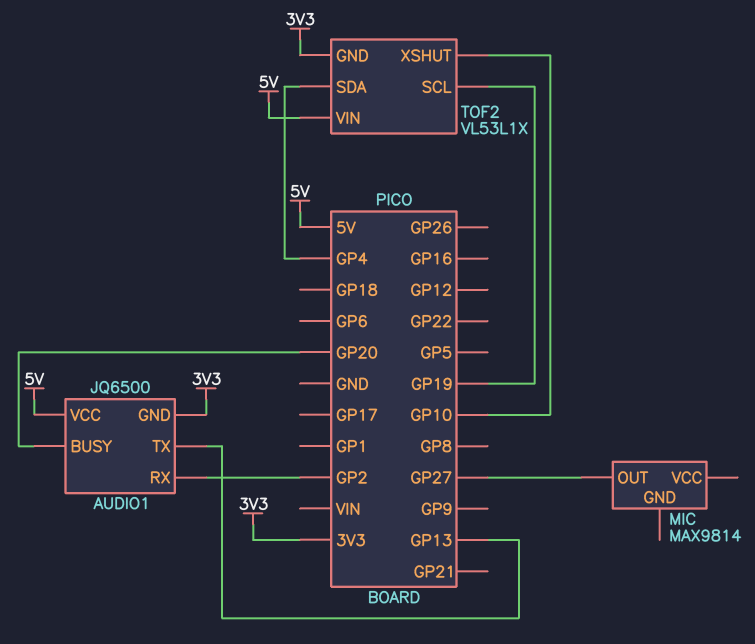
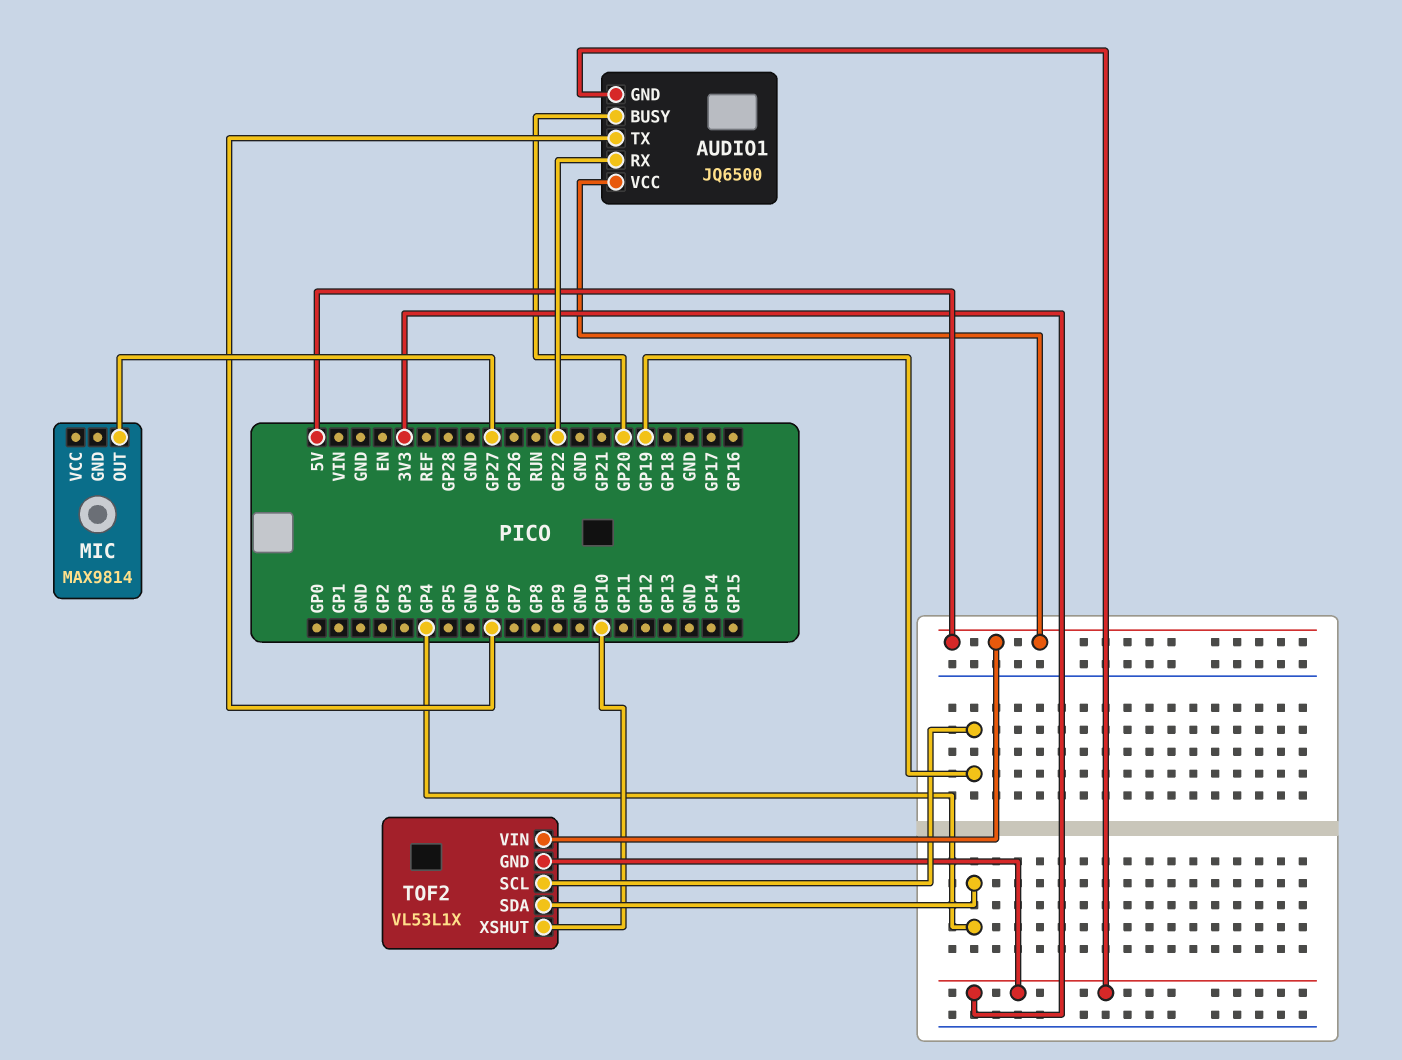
AUDIO1 pin RX: GP2 -> GP22
AUDIO1 pin TX: GP13 -> GP6

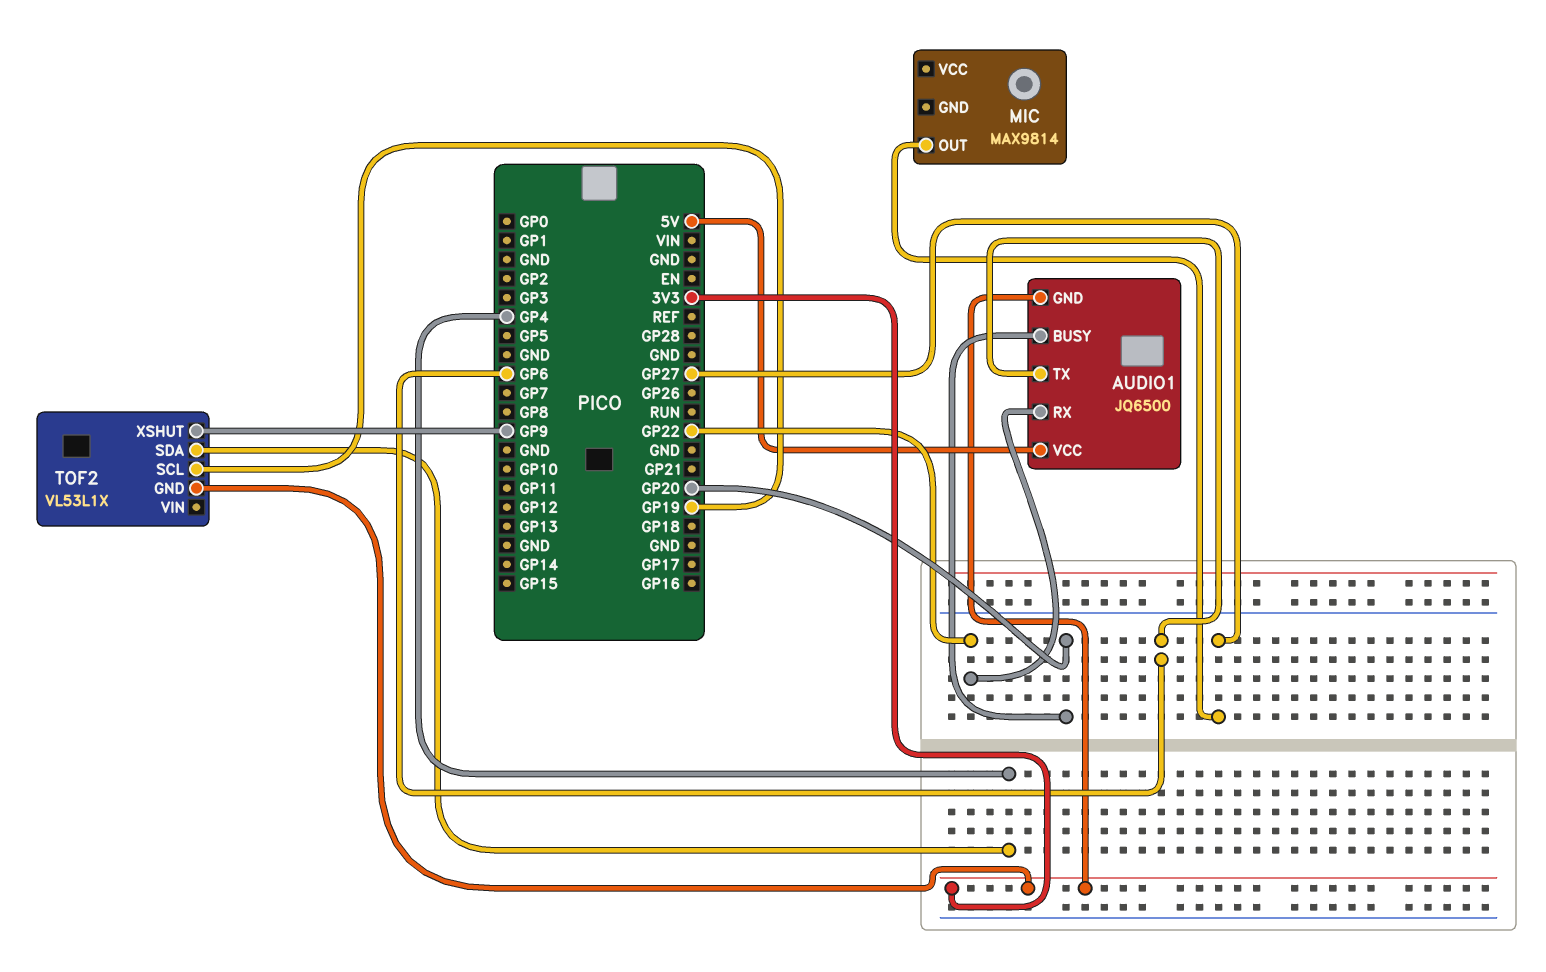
TOF2 pin VIN: 5V -> none
TOF2 pin XSHUT: GP10 -> GP9

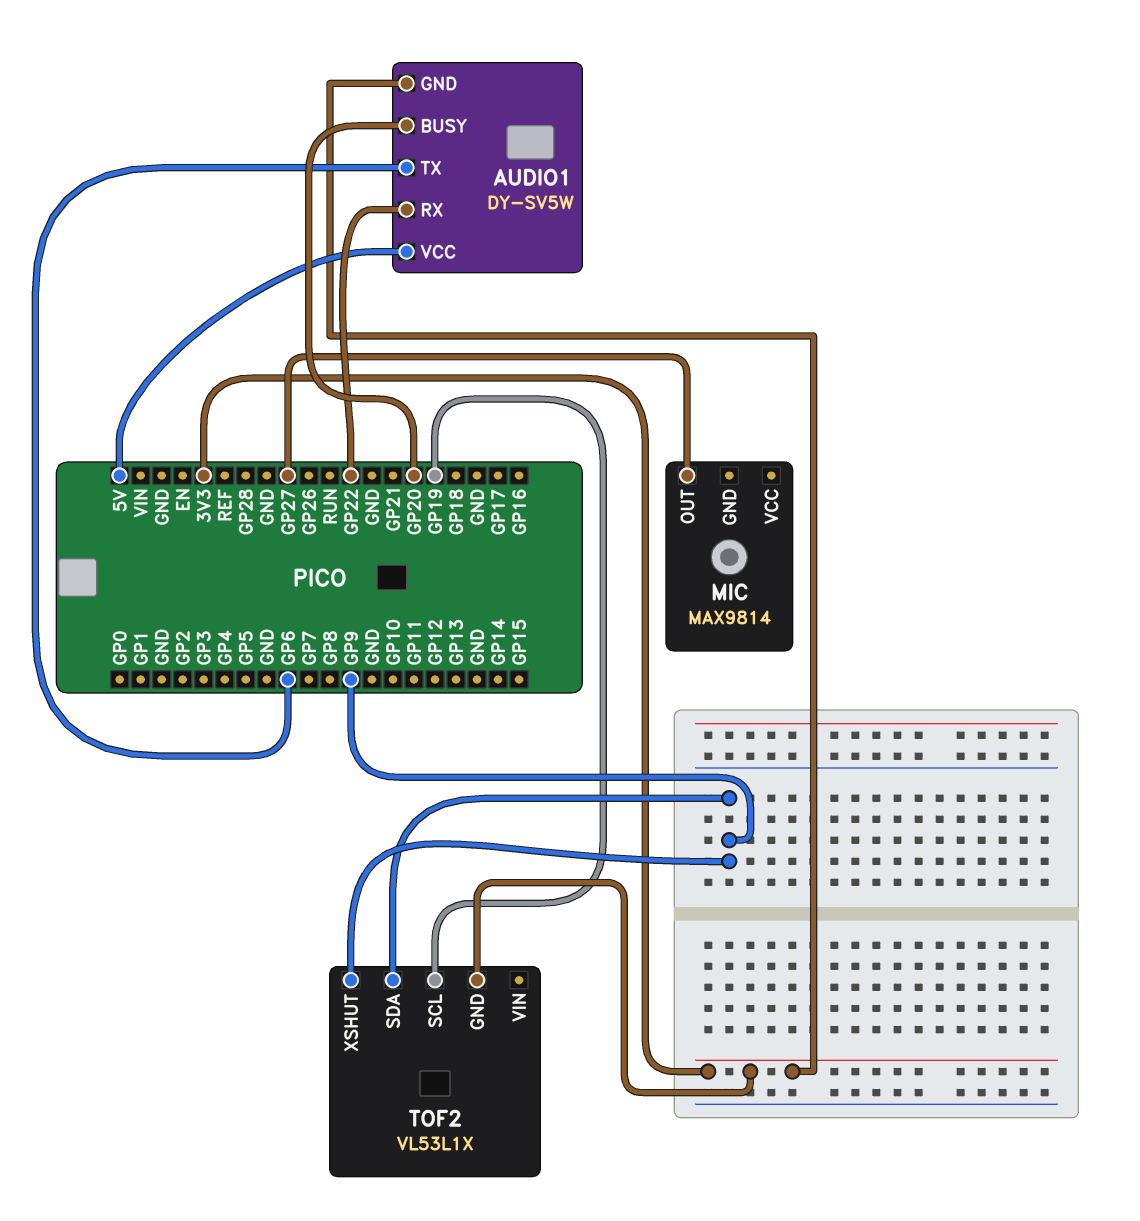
AUDIO1: JQ6500 -> DY-SV5W
TOF2 pin SDA: GP4 -> GP9

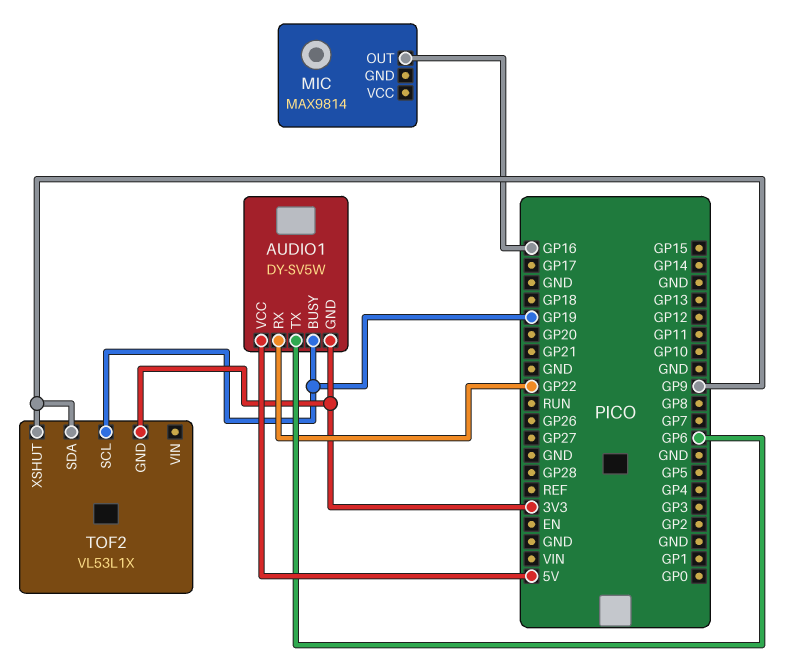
AUDIO1 pin BUSY: GP20 -> GP19
MIC pin OUT: GP27 -> GP16

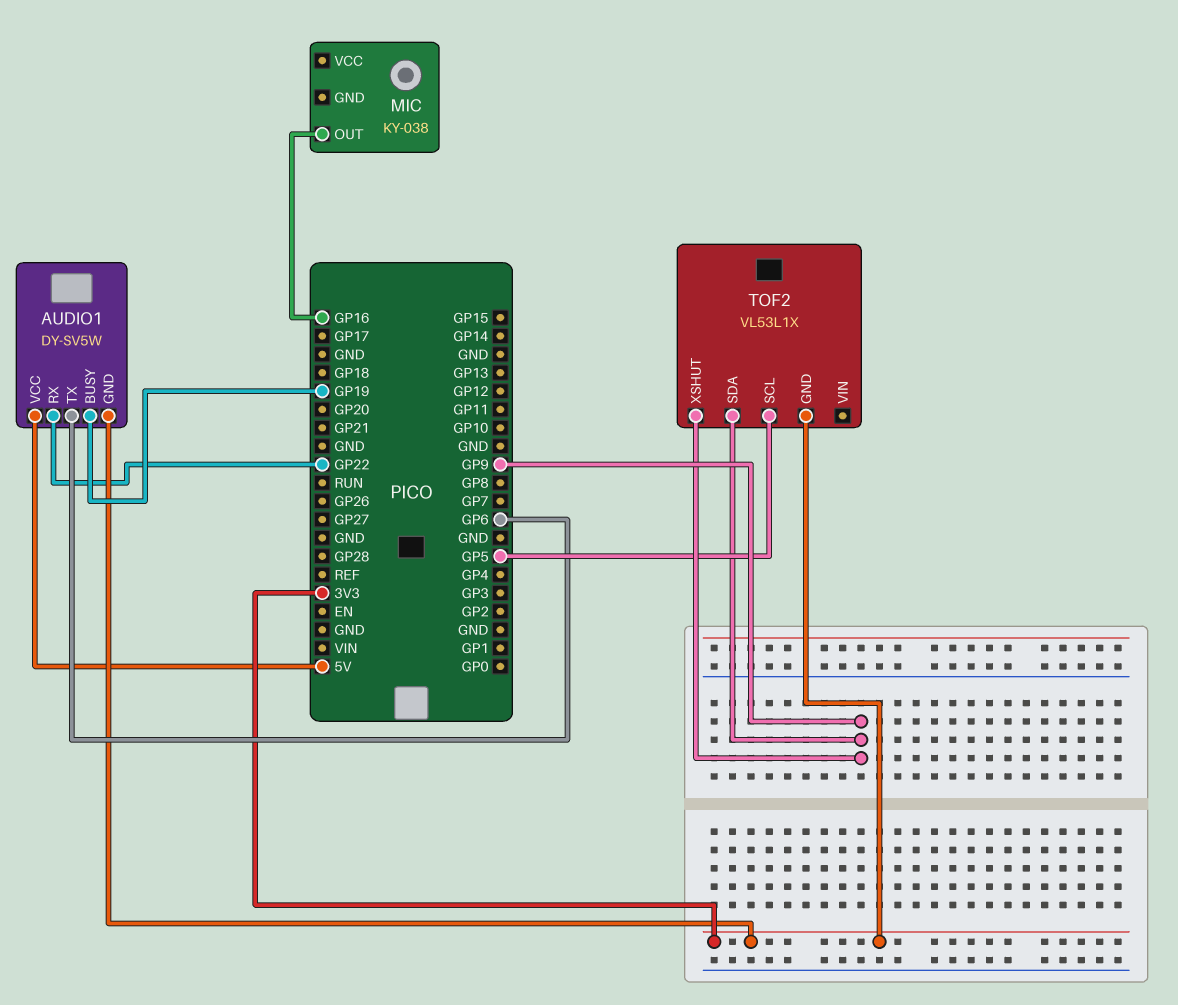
MIC: MAX9814 -> KY-038
TOF2 pin SCL: GP19 -> GP5

